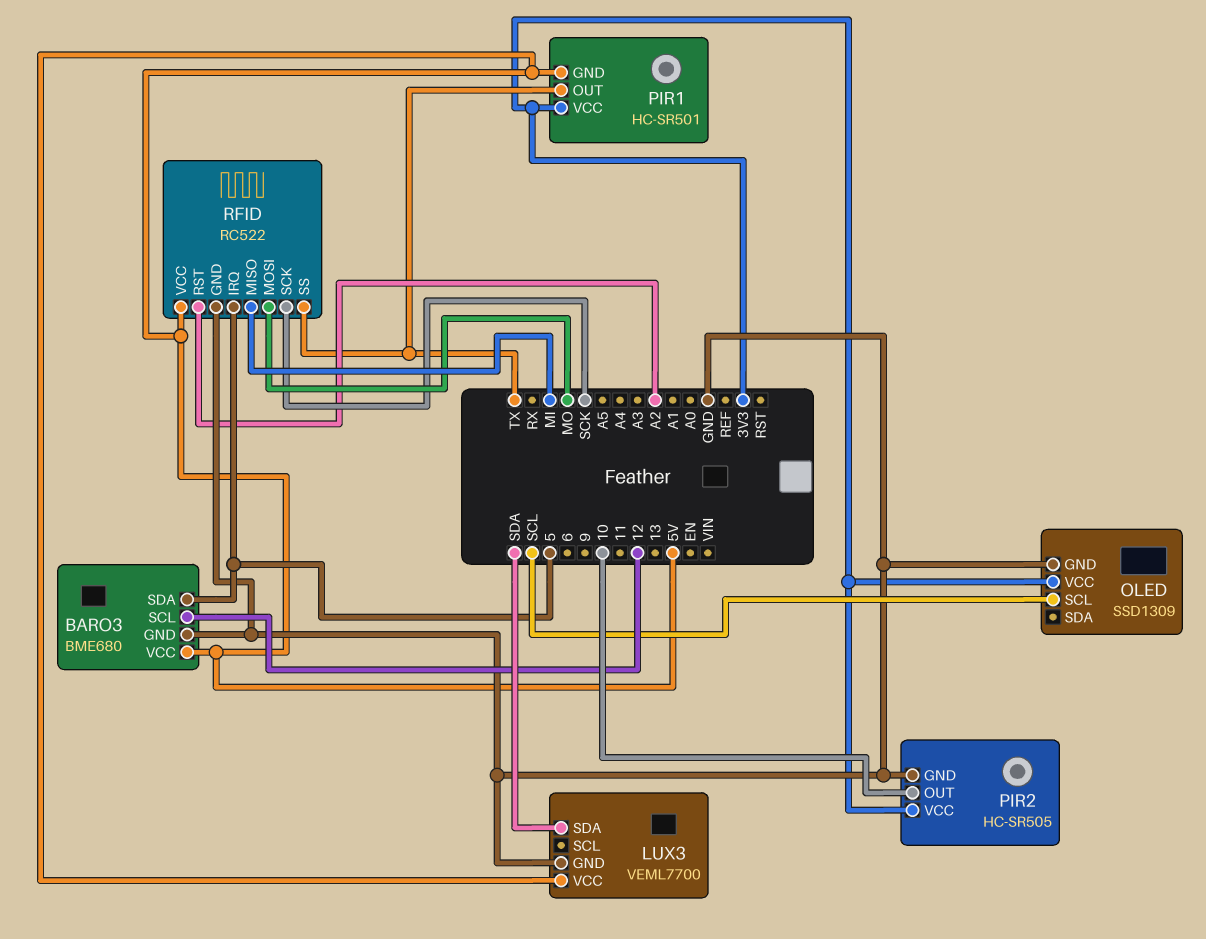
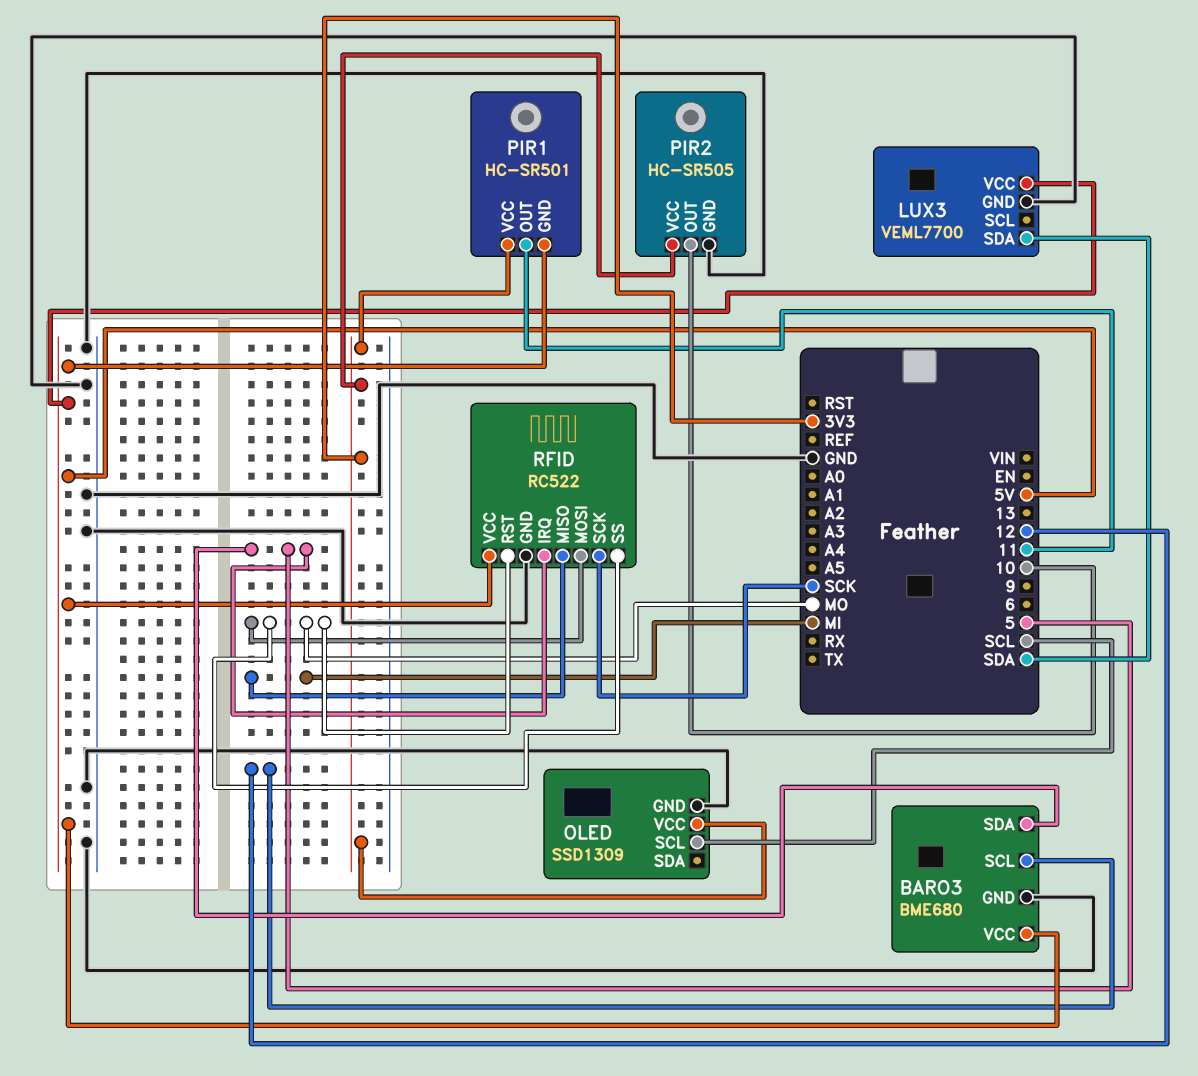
PIR1 pin OUT: TX -> 11
RFID pin RST: A2 -> MO
RFID pin SS: TX -> MO

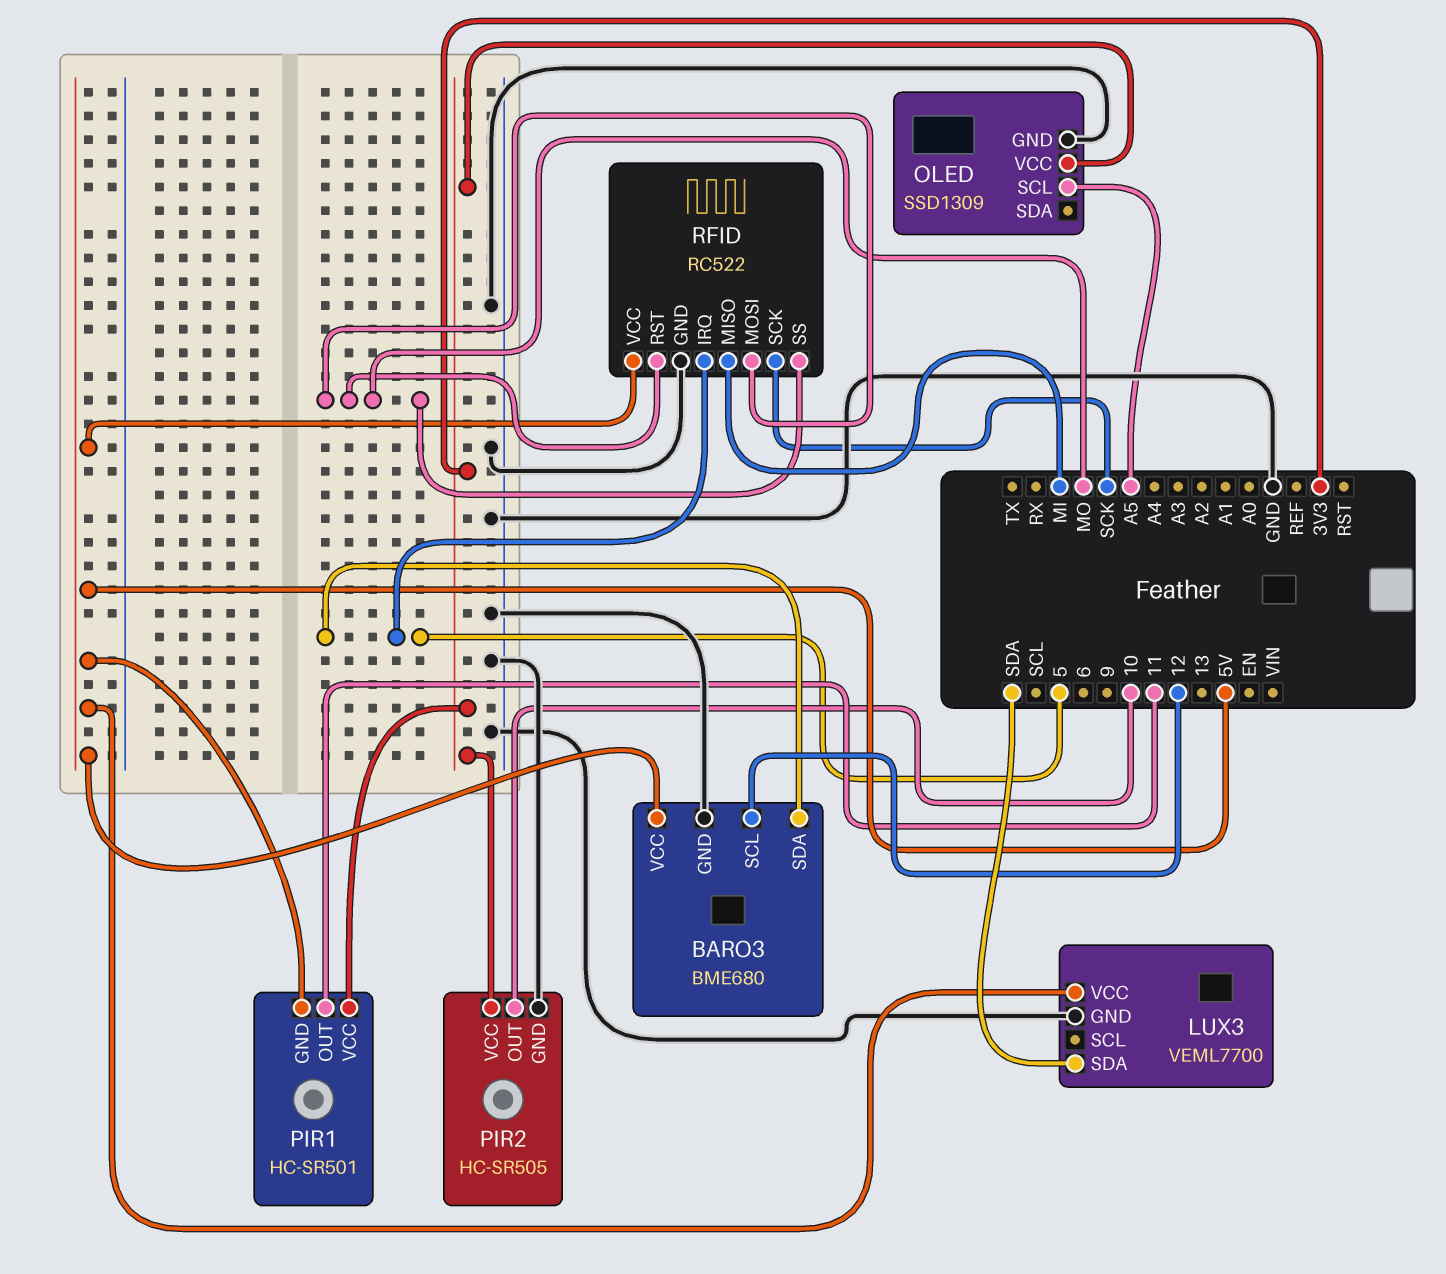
OLED pin SCL: SCL -> A5

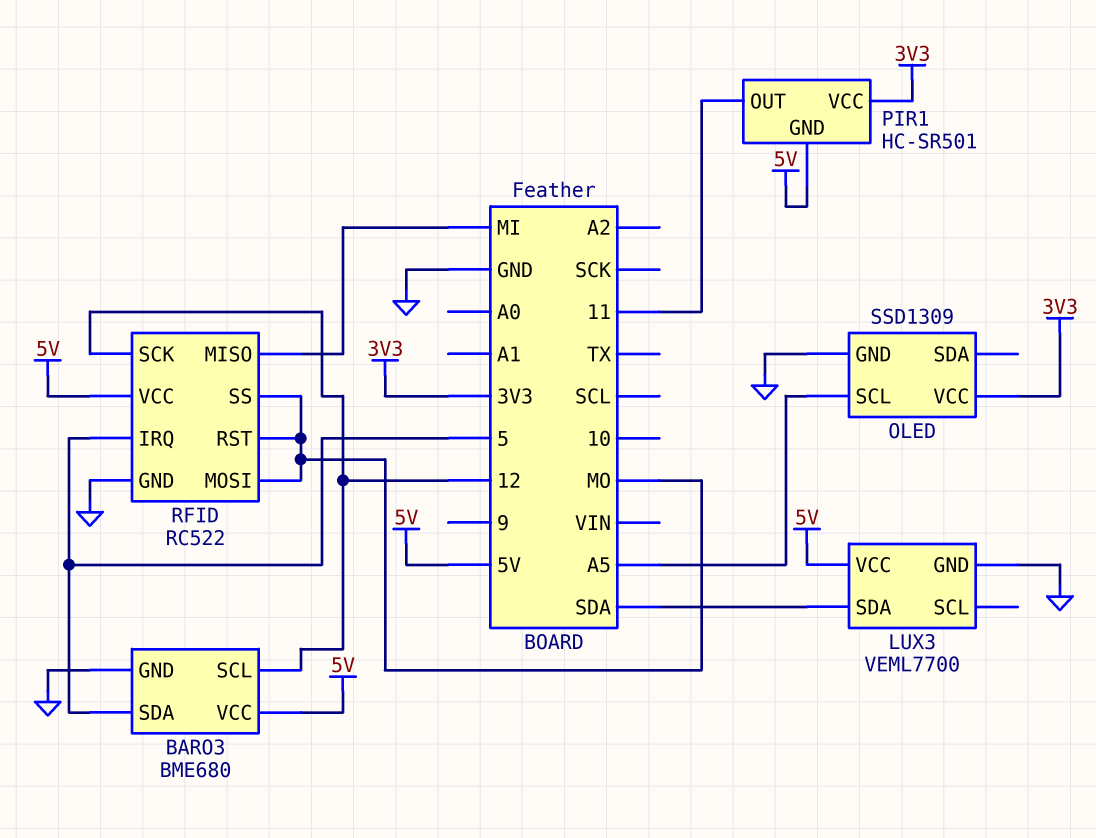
PIR2: HC-SR505 -> none
PIR2 pin GND: GND -> none
PIR2 pin OUT: 10 -> none
PIR2 pin VCC: 3V3 -> none
RFID pin SCK: SCK -> 12

